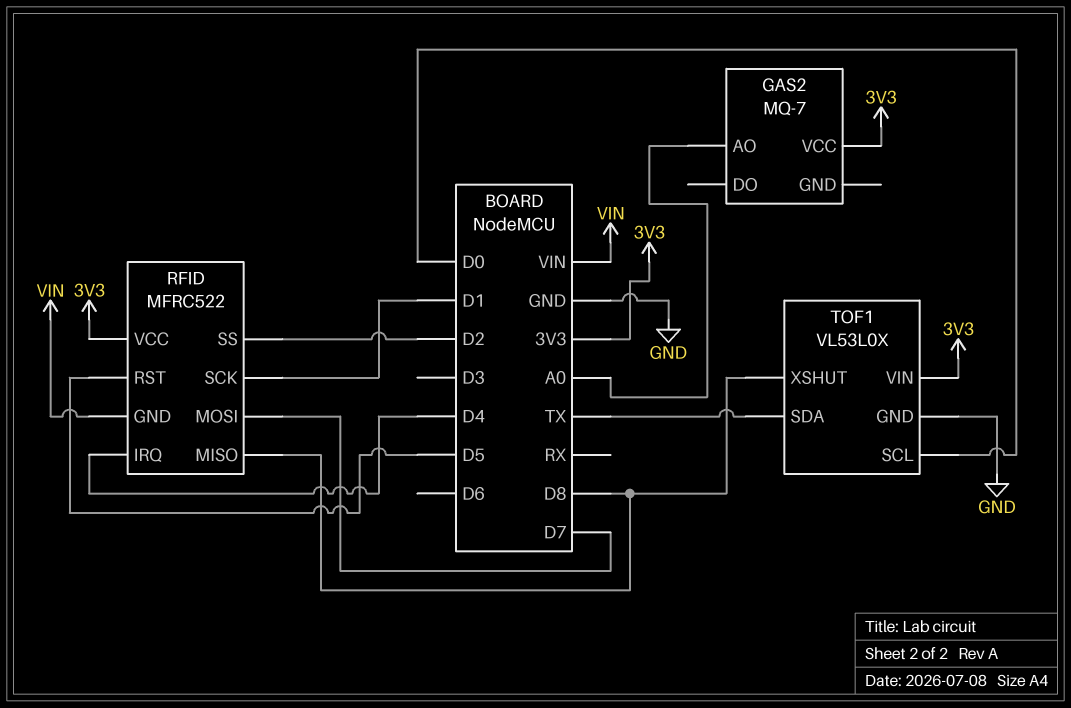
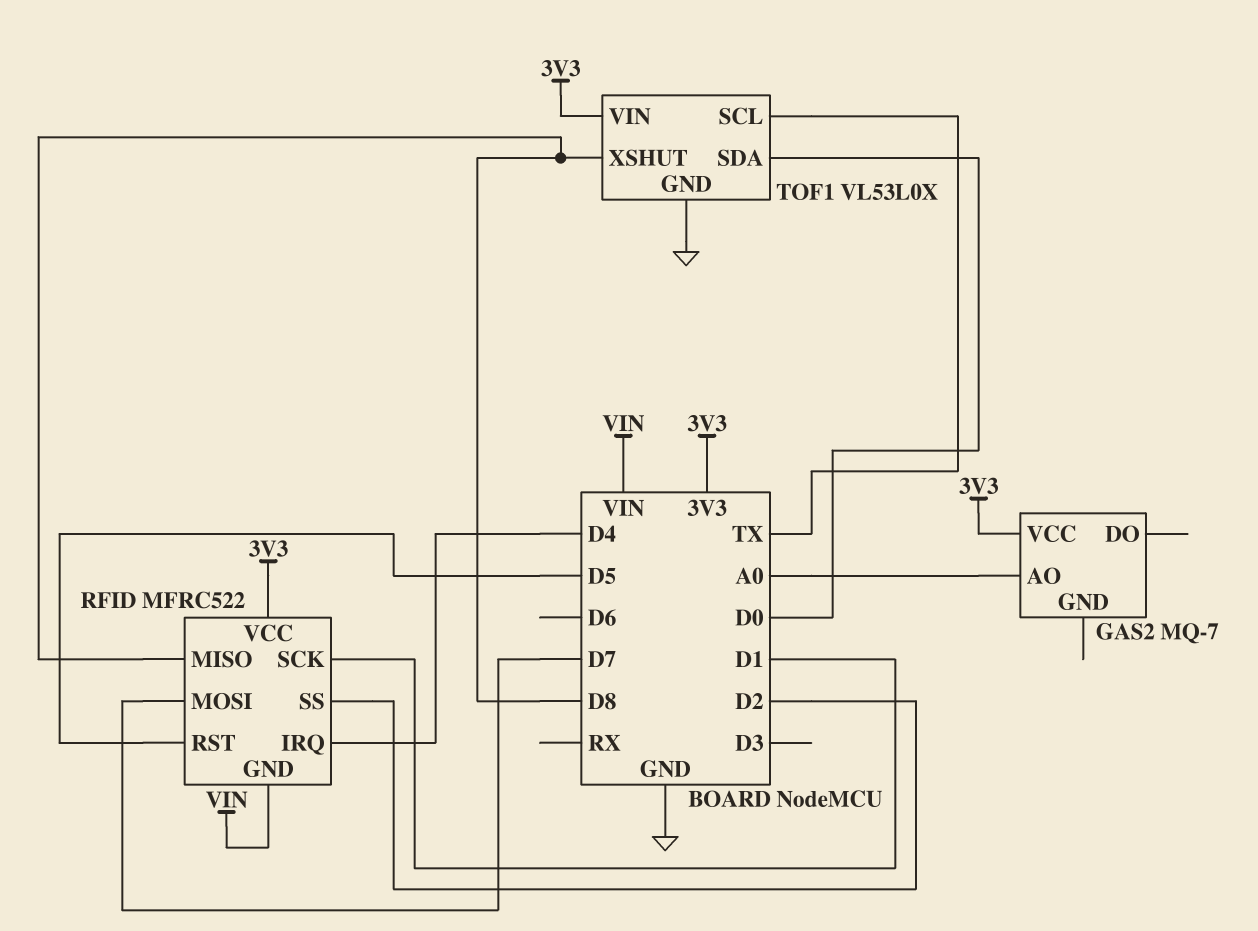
TOF1 pin SCL: D0 -> TX
TOF1 pin SDA: TX -> D0

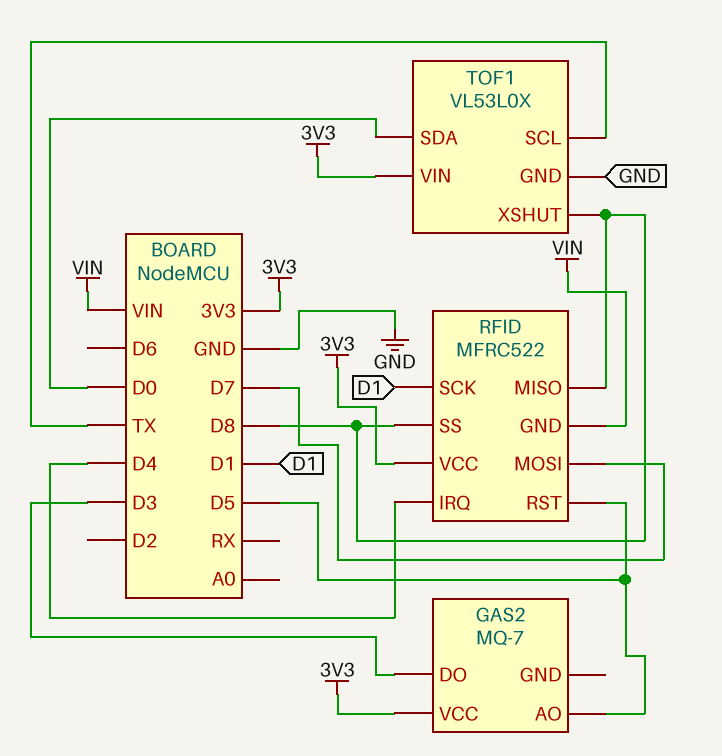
GAS2 pin AO: A0 -> D5
GAS2 pin DO: none -> D3
RFID pin SS: D2 -> D8

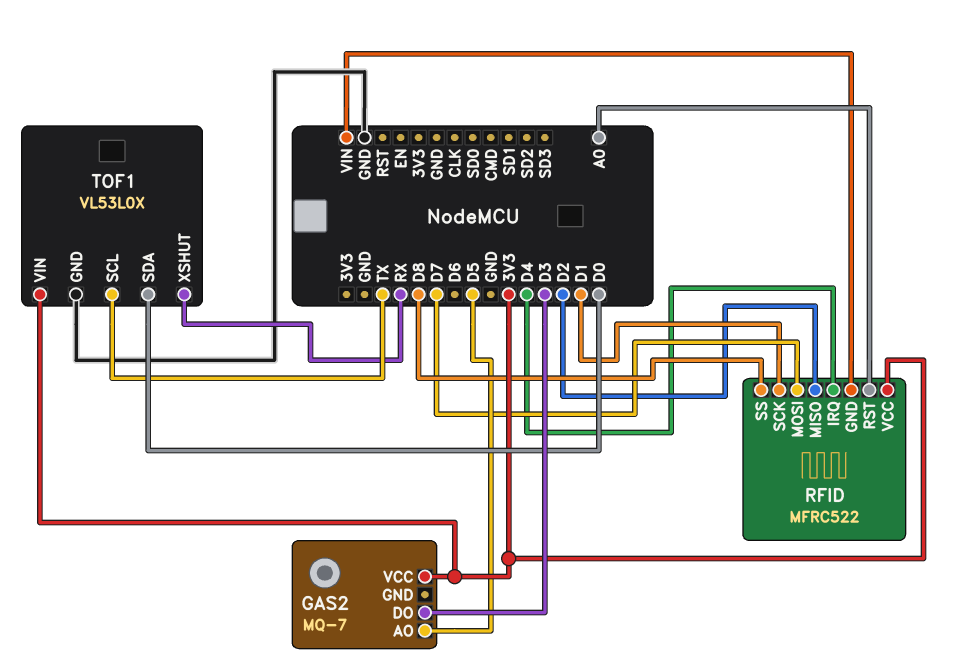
RFID pin MISO: D8 -> D2
RFID pin RST: D5 -> A0
TOF1 pin XSHUT: D8 -> RX

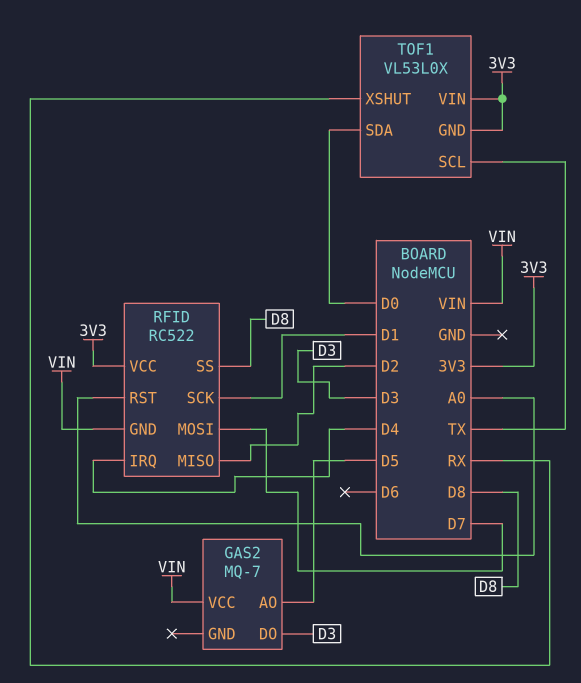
GAS2 pin VCC: 3V3 -> VIN
RFID: MFRC522 -> RC522
TOF1 pin GND: GND -> 3V3

